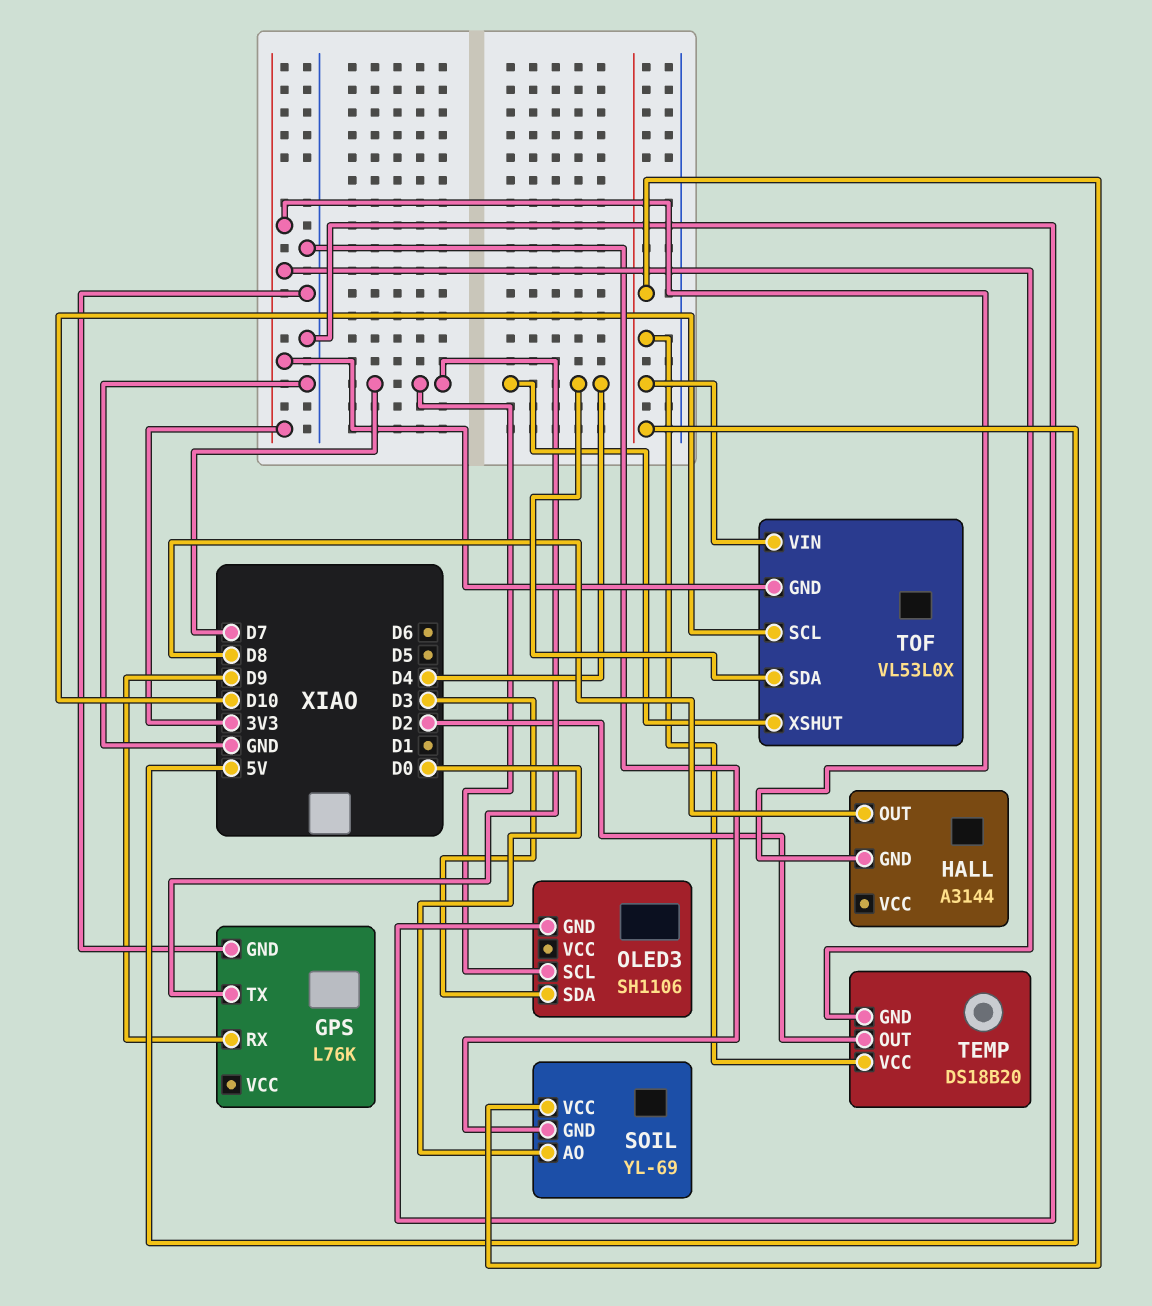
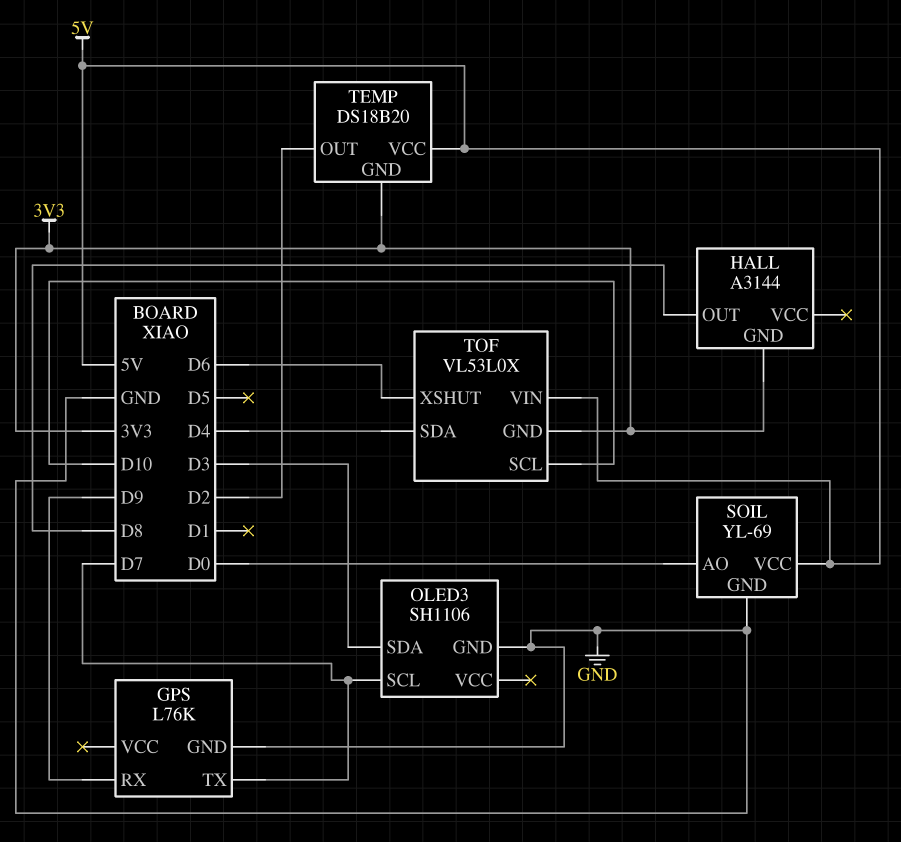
TOF pin XSHUT: D4 -> D6

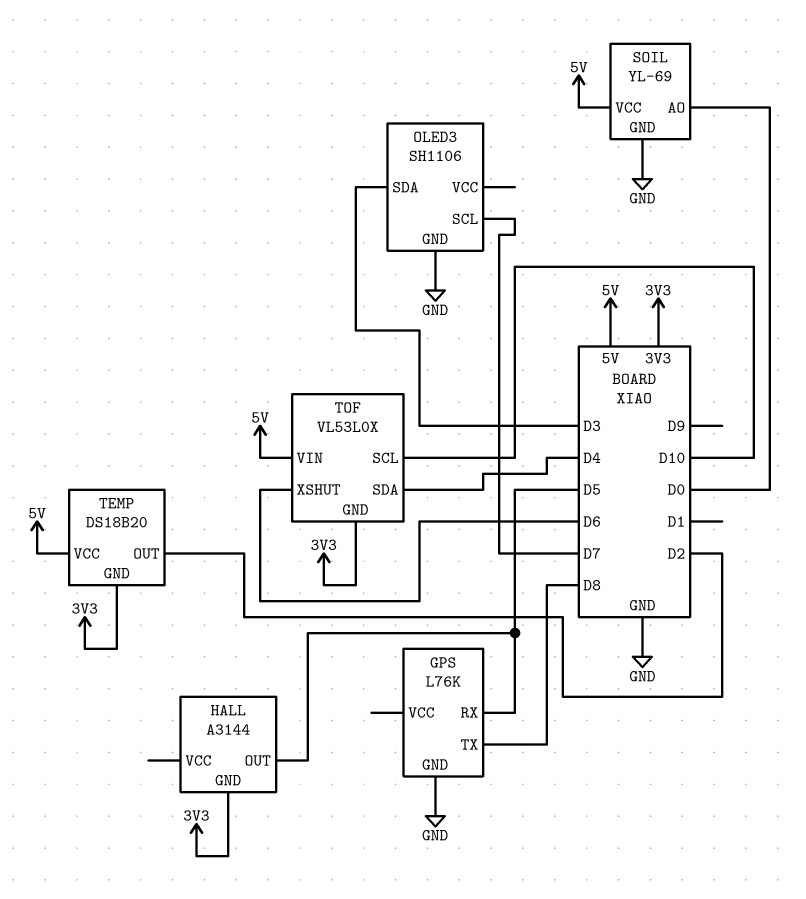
GPS pin RX: D9 -> D5
GPS pin TX: D7 -> D8
HALL pin OUT: D8 -> D5

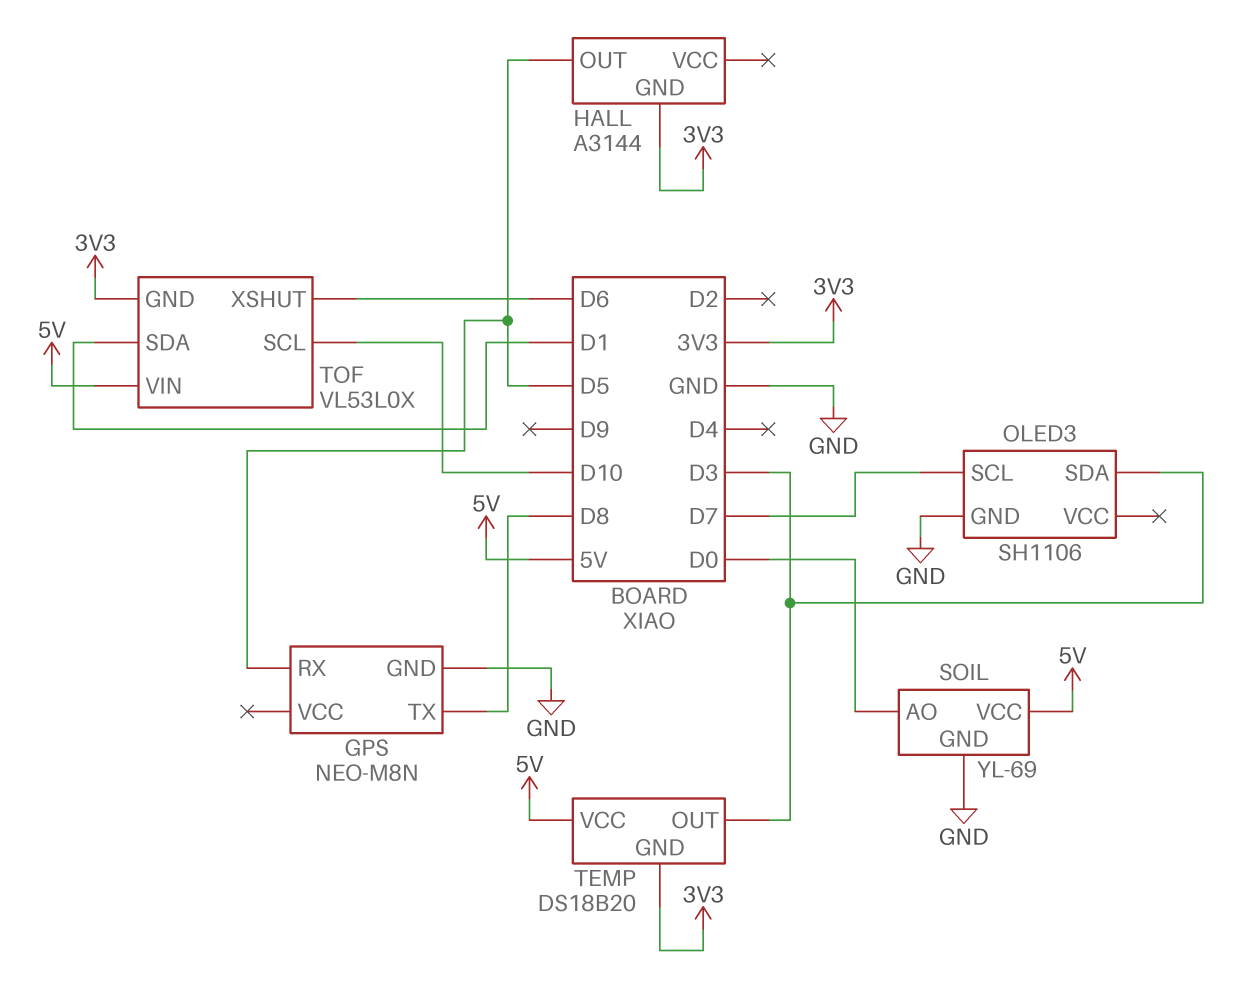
GPS: L76K -> NEO-M8N
TEMP pin OUT: D2 -> D3
TOF pin SDA: D4 -> D1

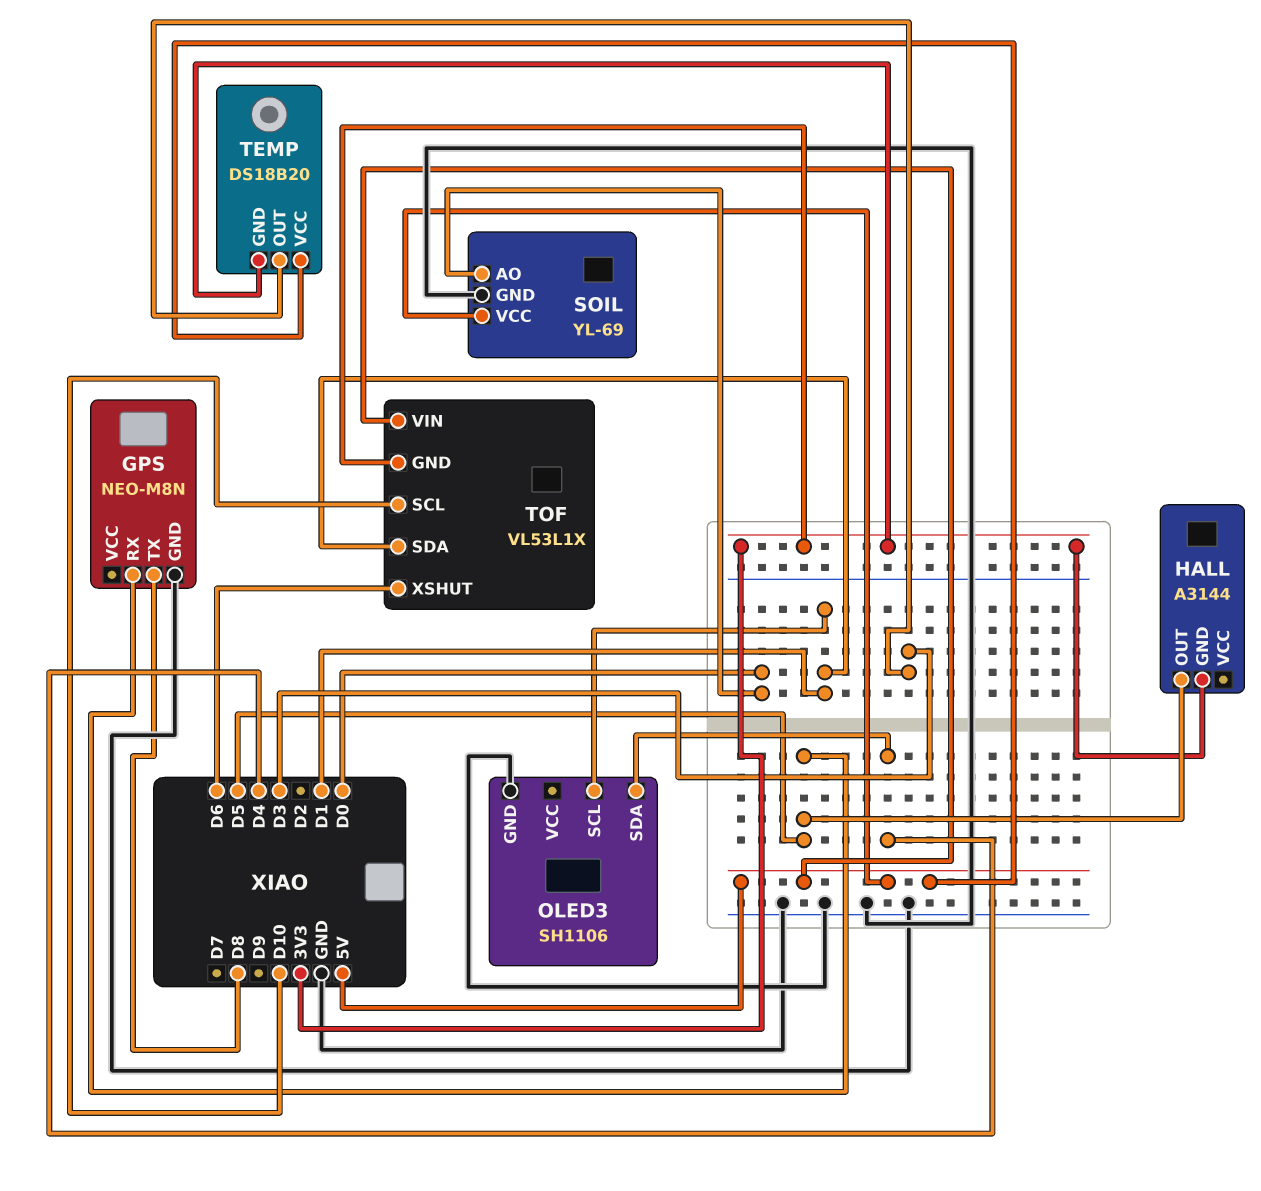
OLED3 pin SCL: D7 -> D1
OLED3 pin SDA: D3 -> D4
TOF: VL53L0X -> VL53L1X

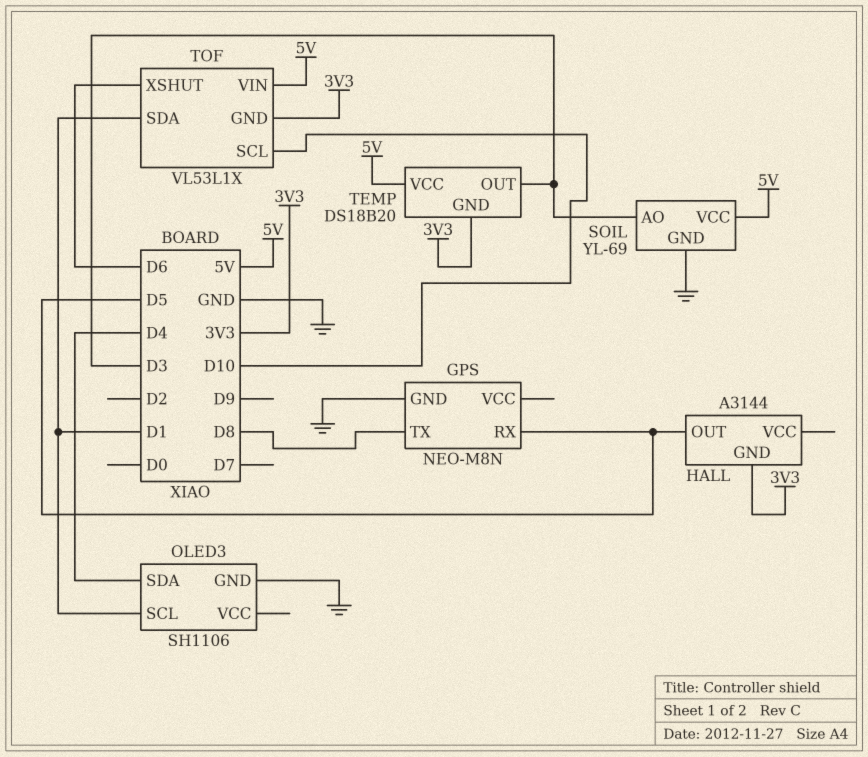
SOIL pin AO: D0 -> D3

